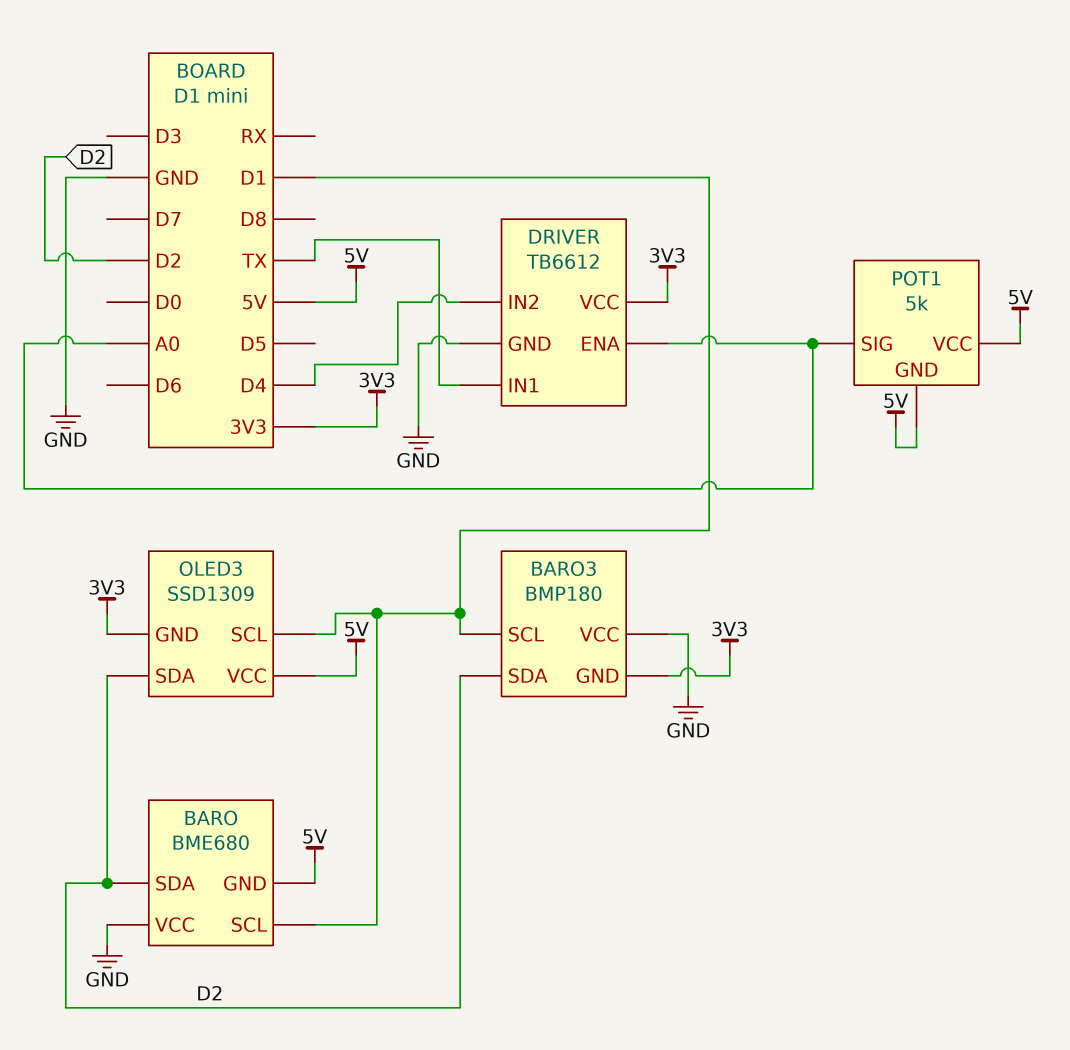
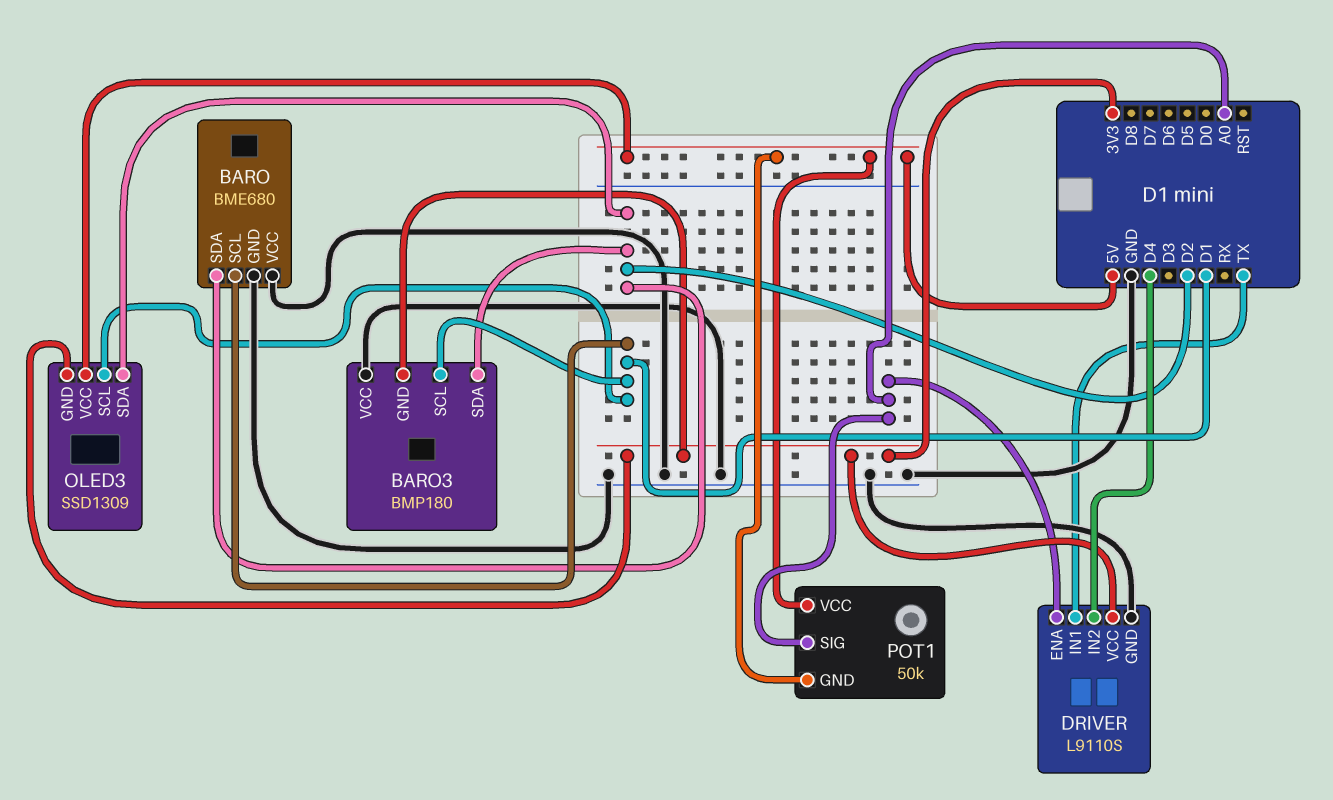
BARO pin GND: 5V -> GND
DRIVER: TB6612 -> L9110S
POT1: 5k -> 50k

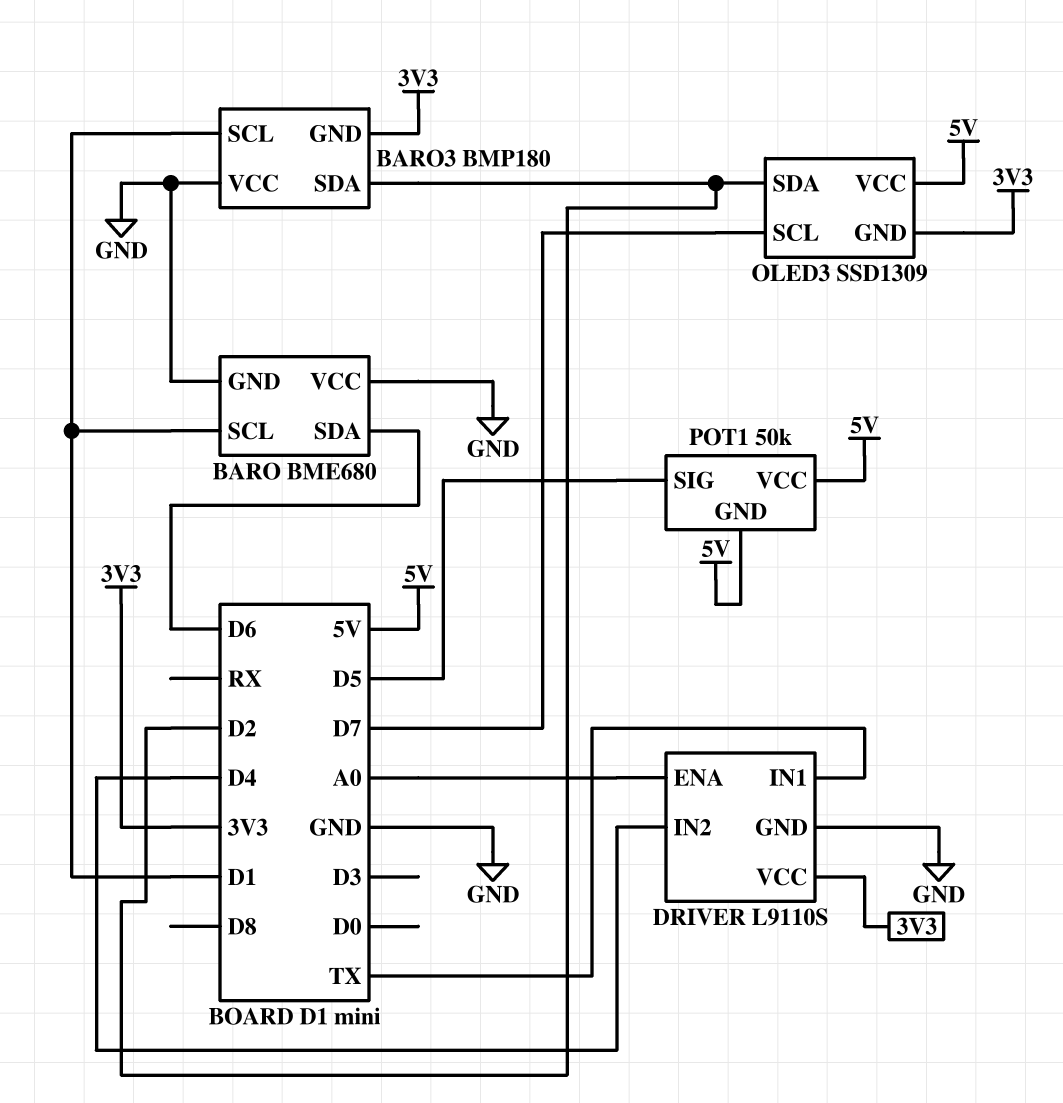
BARO pin SDA: D2 -> D6
OLED3 pin SCL: D1 -> D7
POT1 pin SIG: A0 -> D5

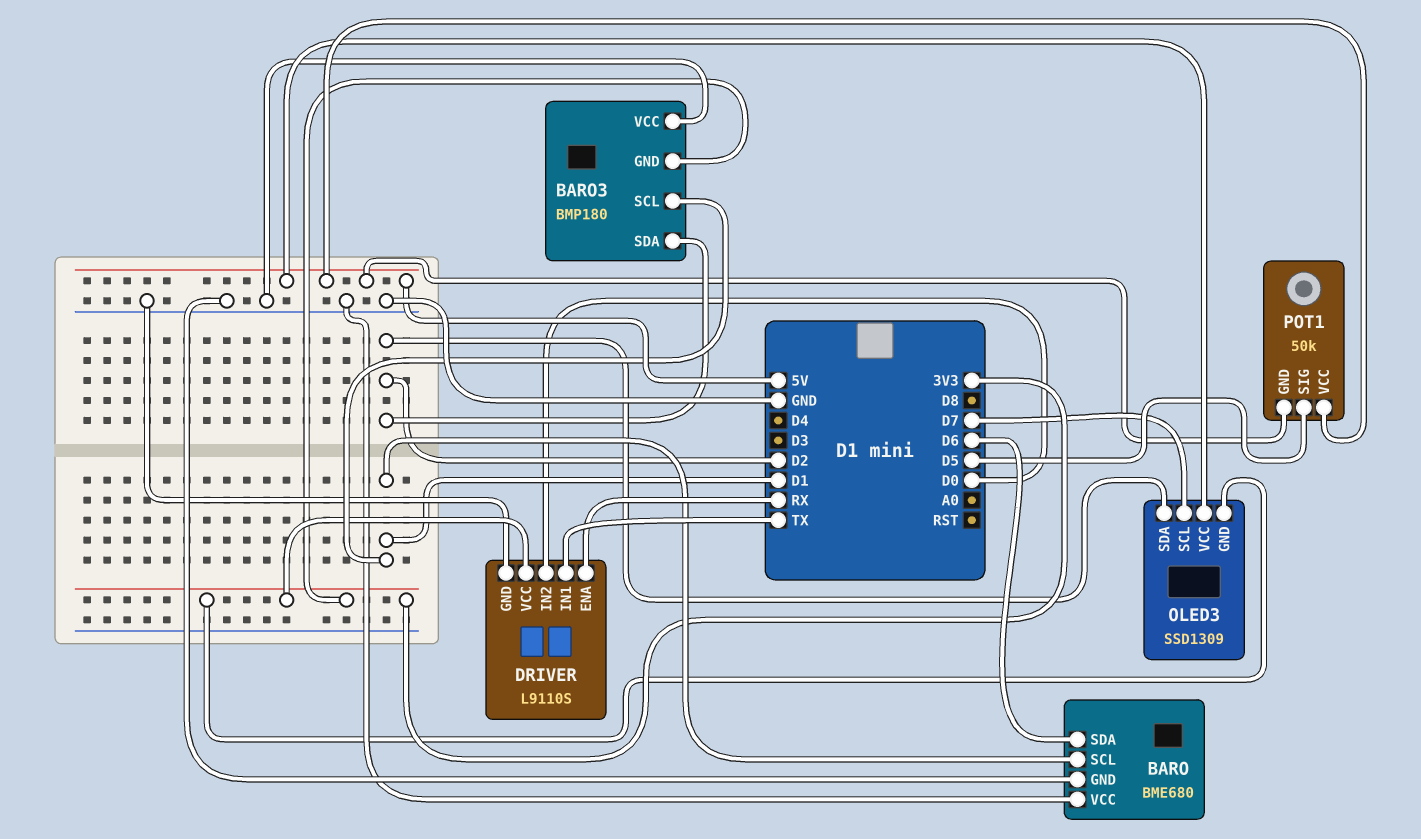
DRIVER pin ENA: A0 -> RX
DRIVER pin IN2: D4 -> D0

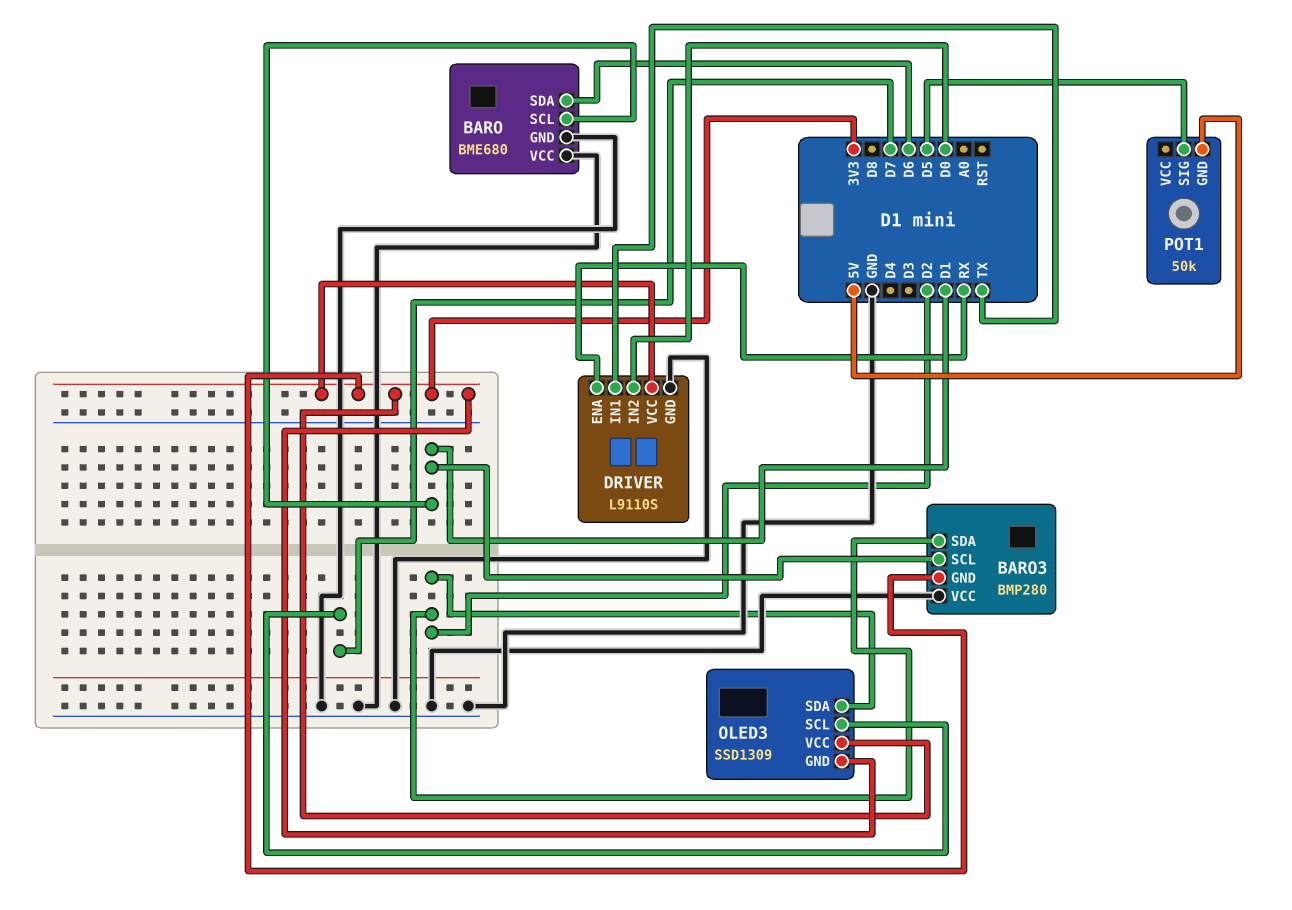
BARO3: BMP180 -> BMP280
OLED3 pin VCC: 5V -> 3V3
POT1 pin VCC: 5V -> none

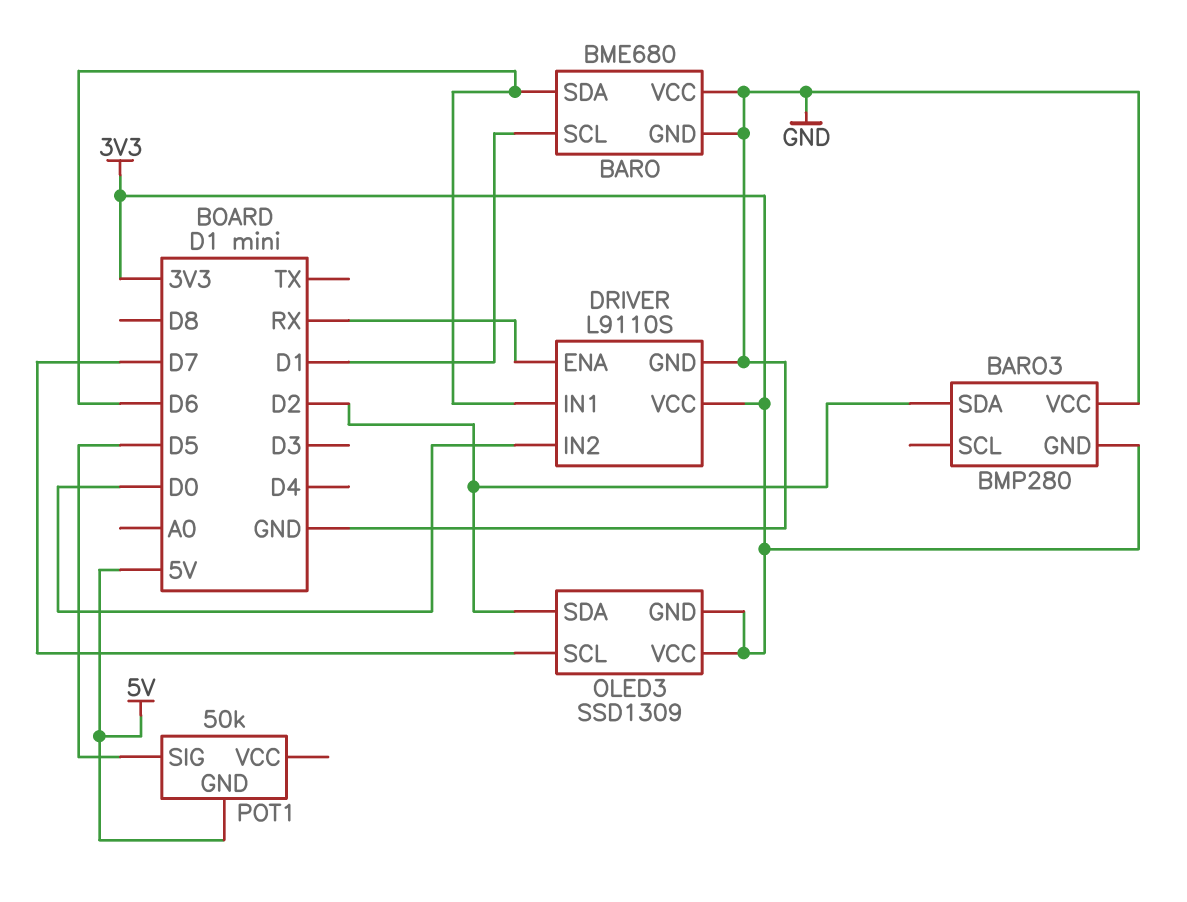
BARO3 pin SCL: D1 -> none
DRIVER pin IN1: TX -> D6

